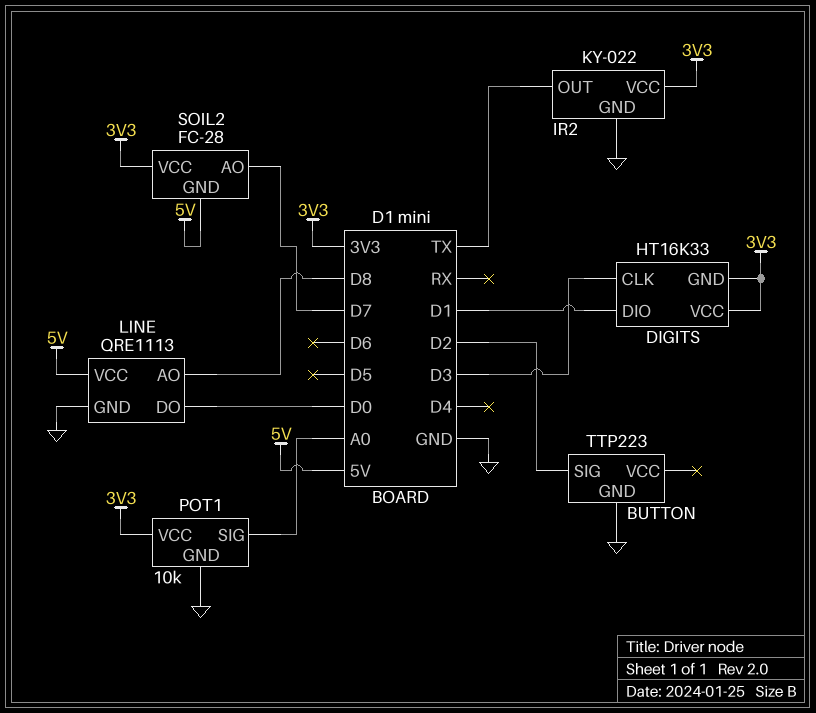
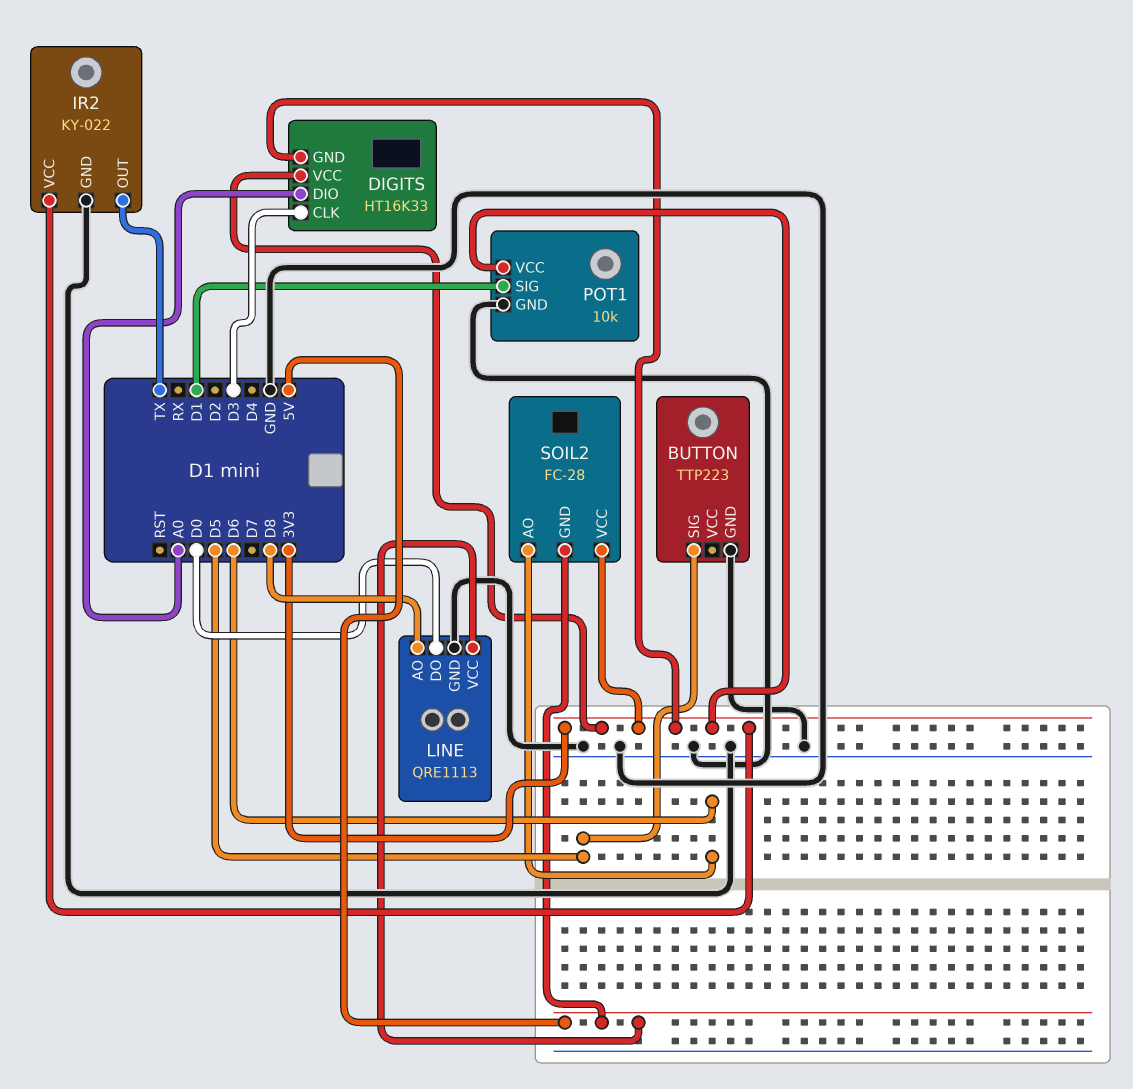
BUTTON pin SIG: D2 -> D5
DIGITS pin DIO: D1 -> A0
POT1 pin SIG: A0 -> D1
SOIL2 pin AO: D7 -> D6

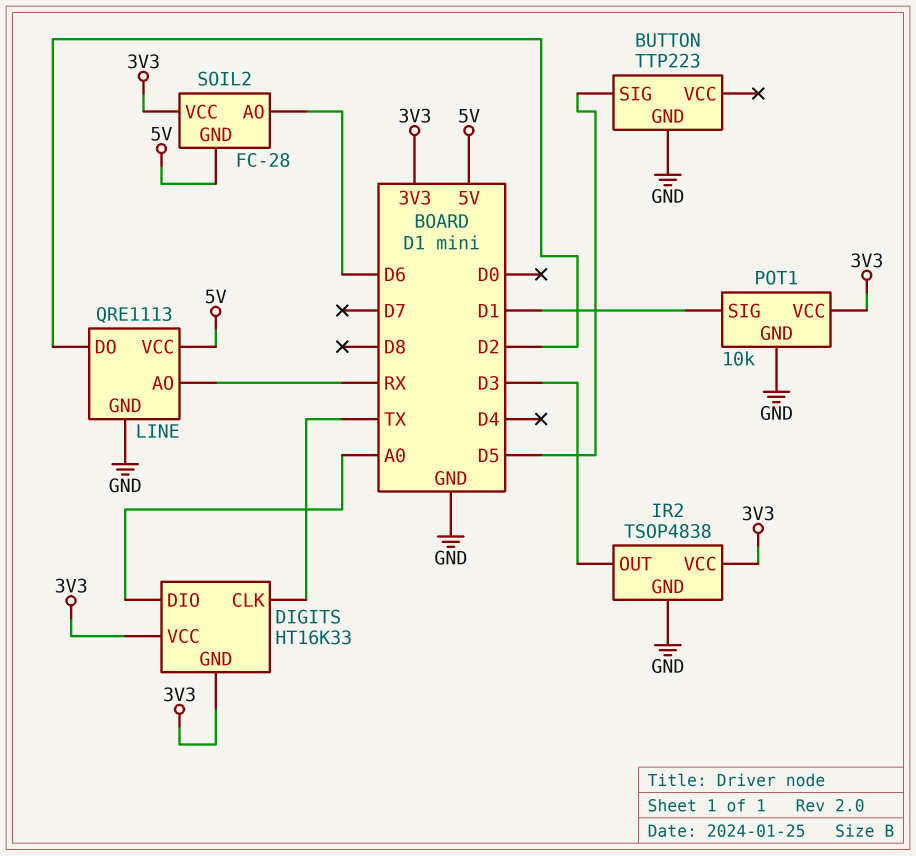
DIGITS pin CLK: D3 -> TX
IR2: KY-022 -> TSOP4838
IR2 pin OUT: TX -> D3
LINE pin AO: D8 -> RX
LINE pin DO: D0 -> D2

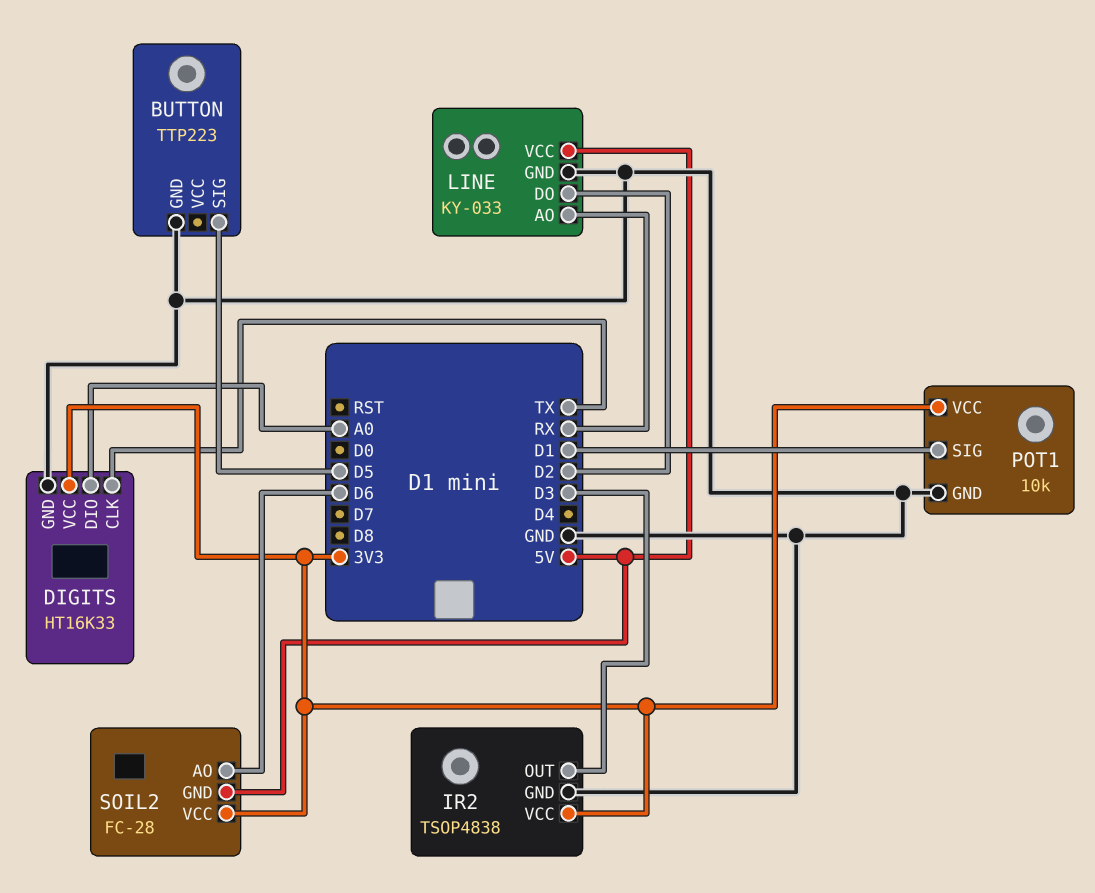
DIGITS pin GND: 3V3 -> GND
LINE: QRE1113 -> KY-033

